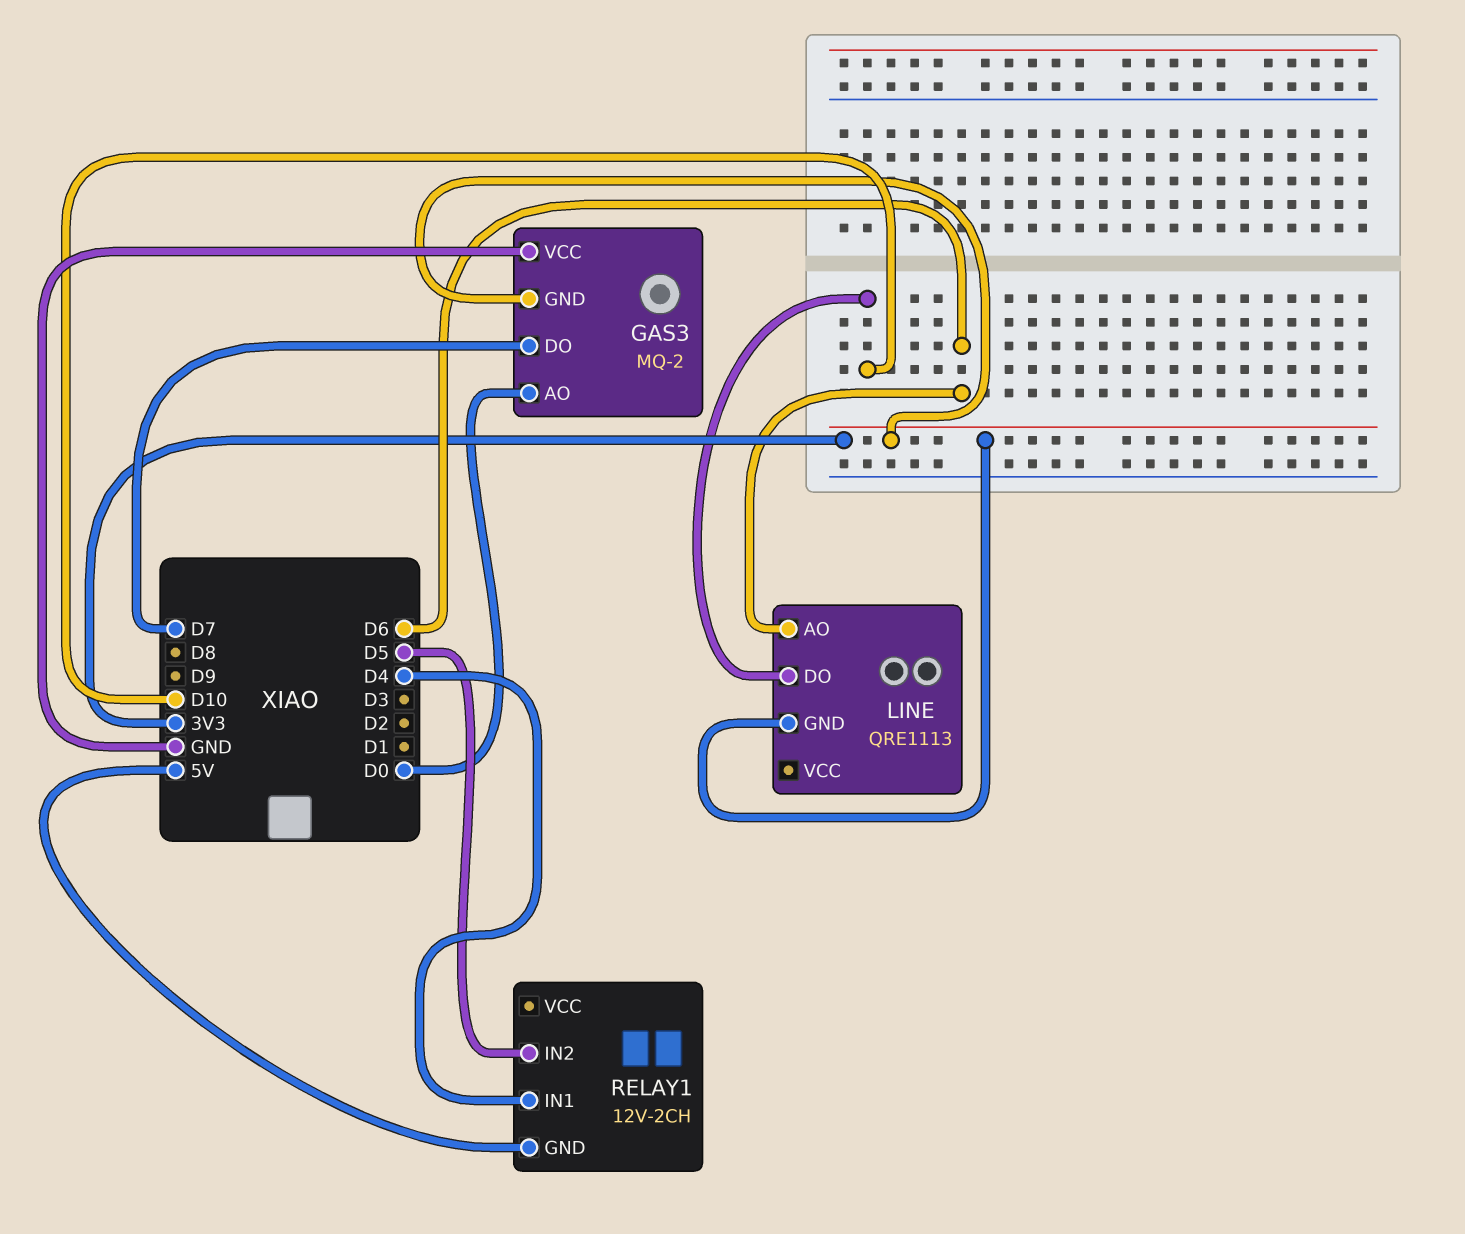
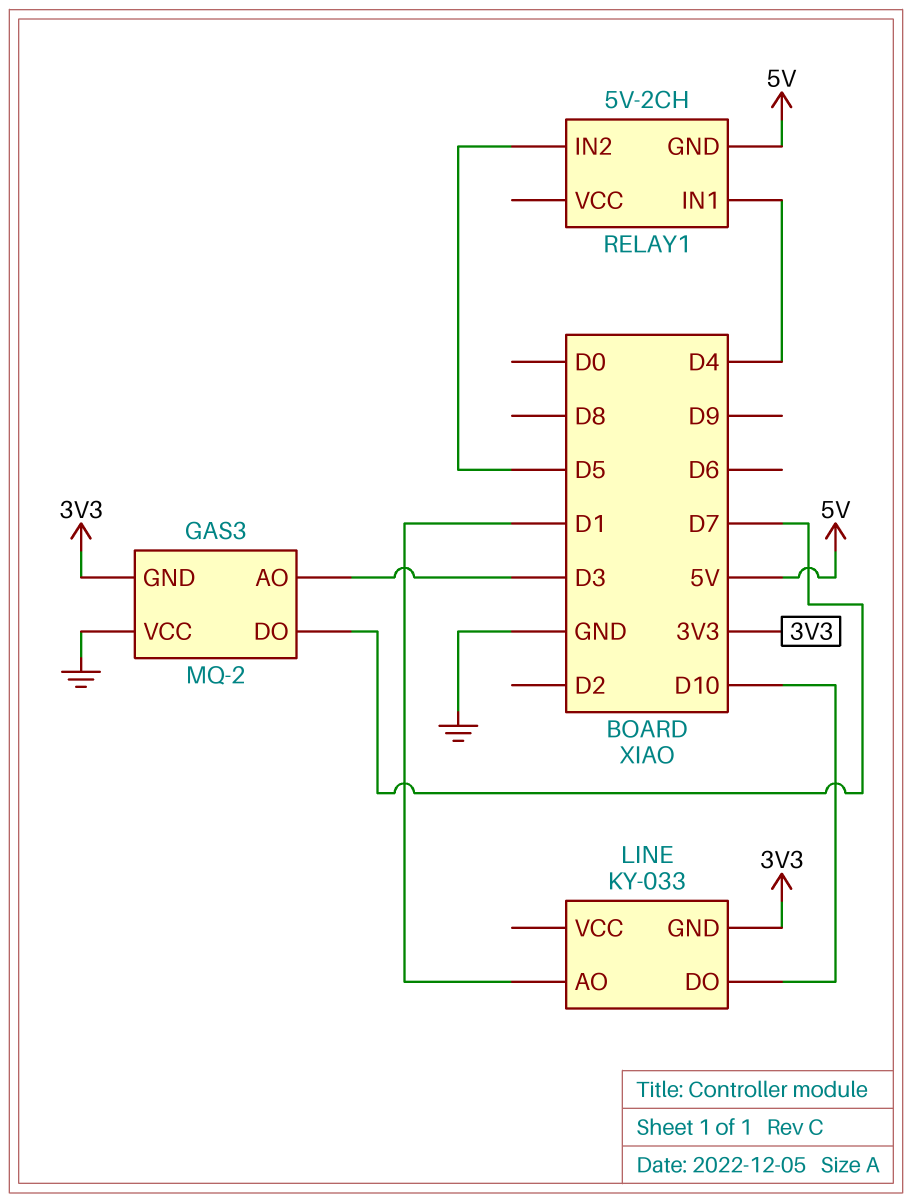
GAS3 pin AO: D0 -> D3
LINE: QRE1113 -> KY-033
LINE pin AO: D6 -> D1
RELAY1: 12V-2CH -> 5V-2CH

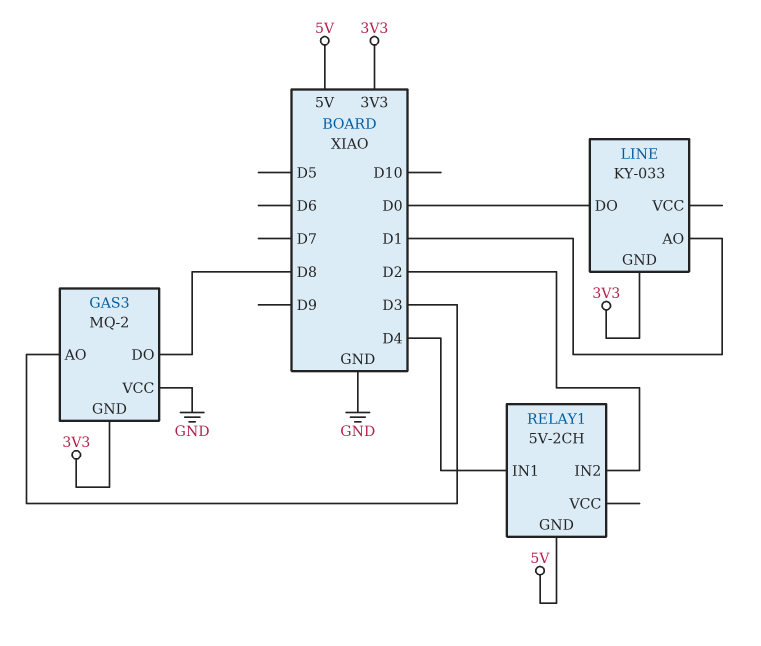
GAS3 pin DO: D7 -> D8
LINE pin DO: D10 -> D0
RELAY1 pin IN2: D5 -> D2

